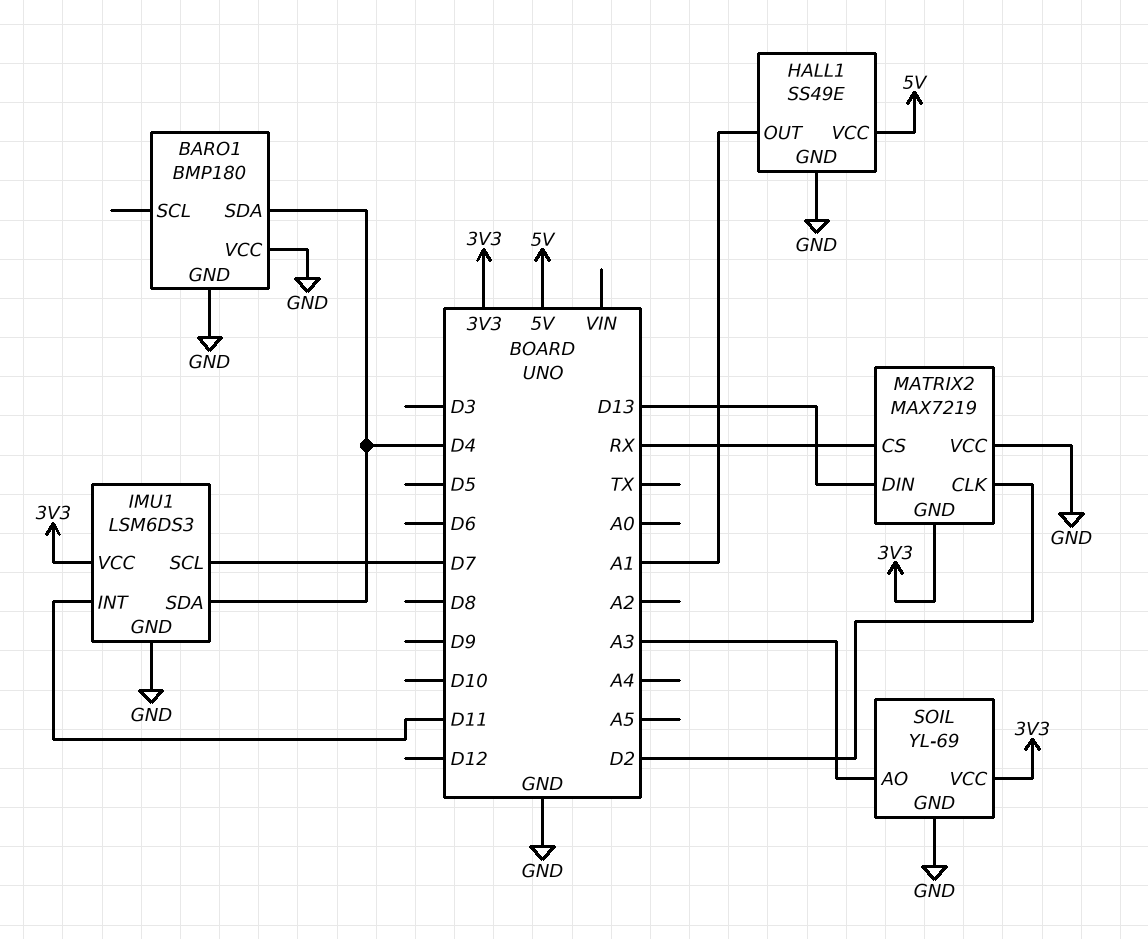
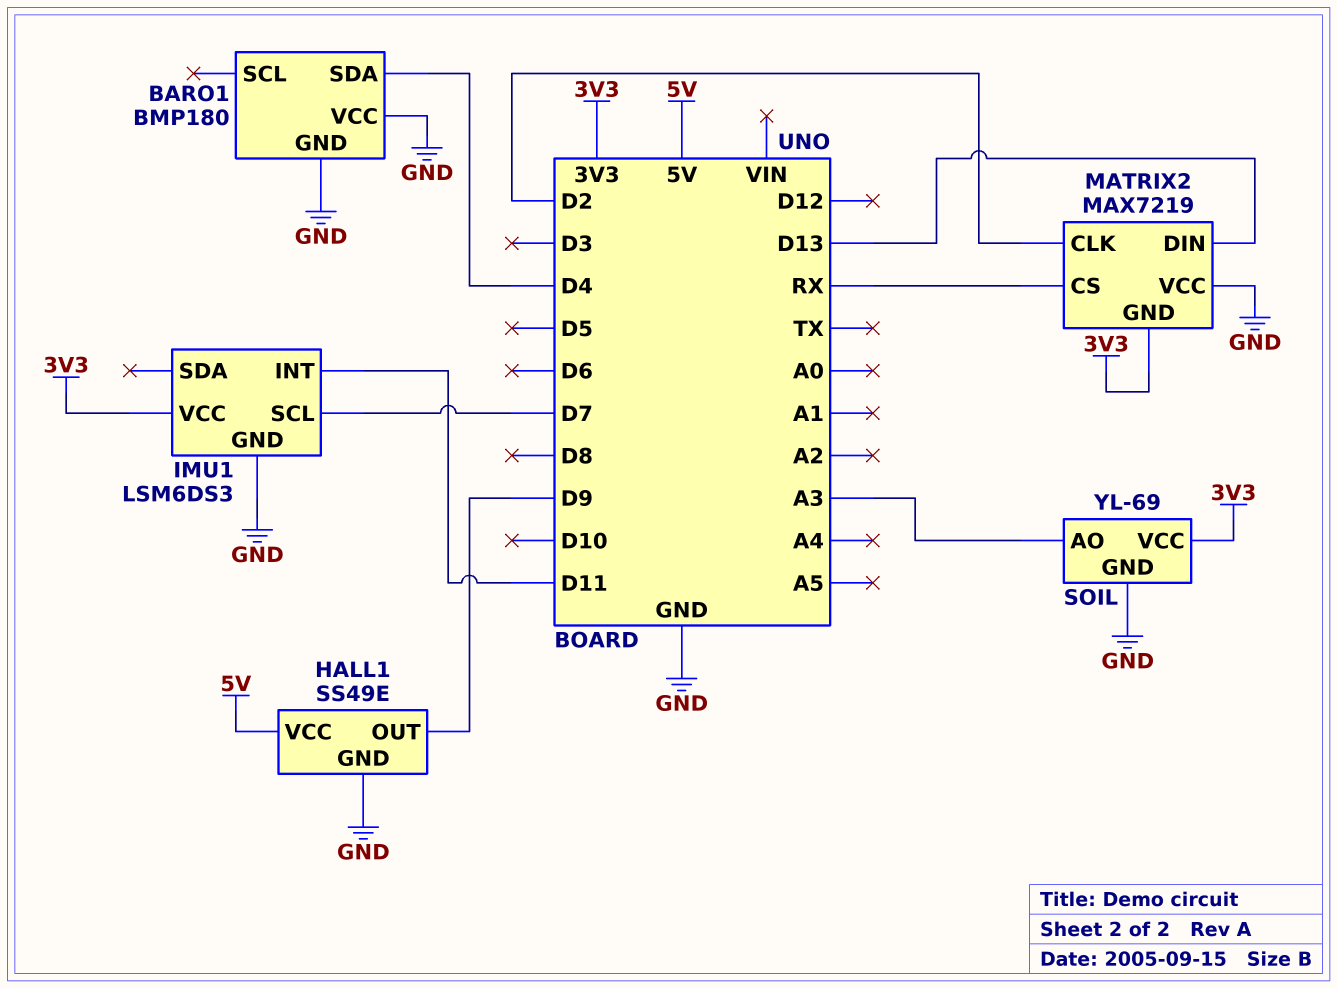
HALL1 pin OUT: A1 -> D9
IMU1 pin SDA: D4 -> none

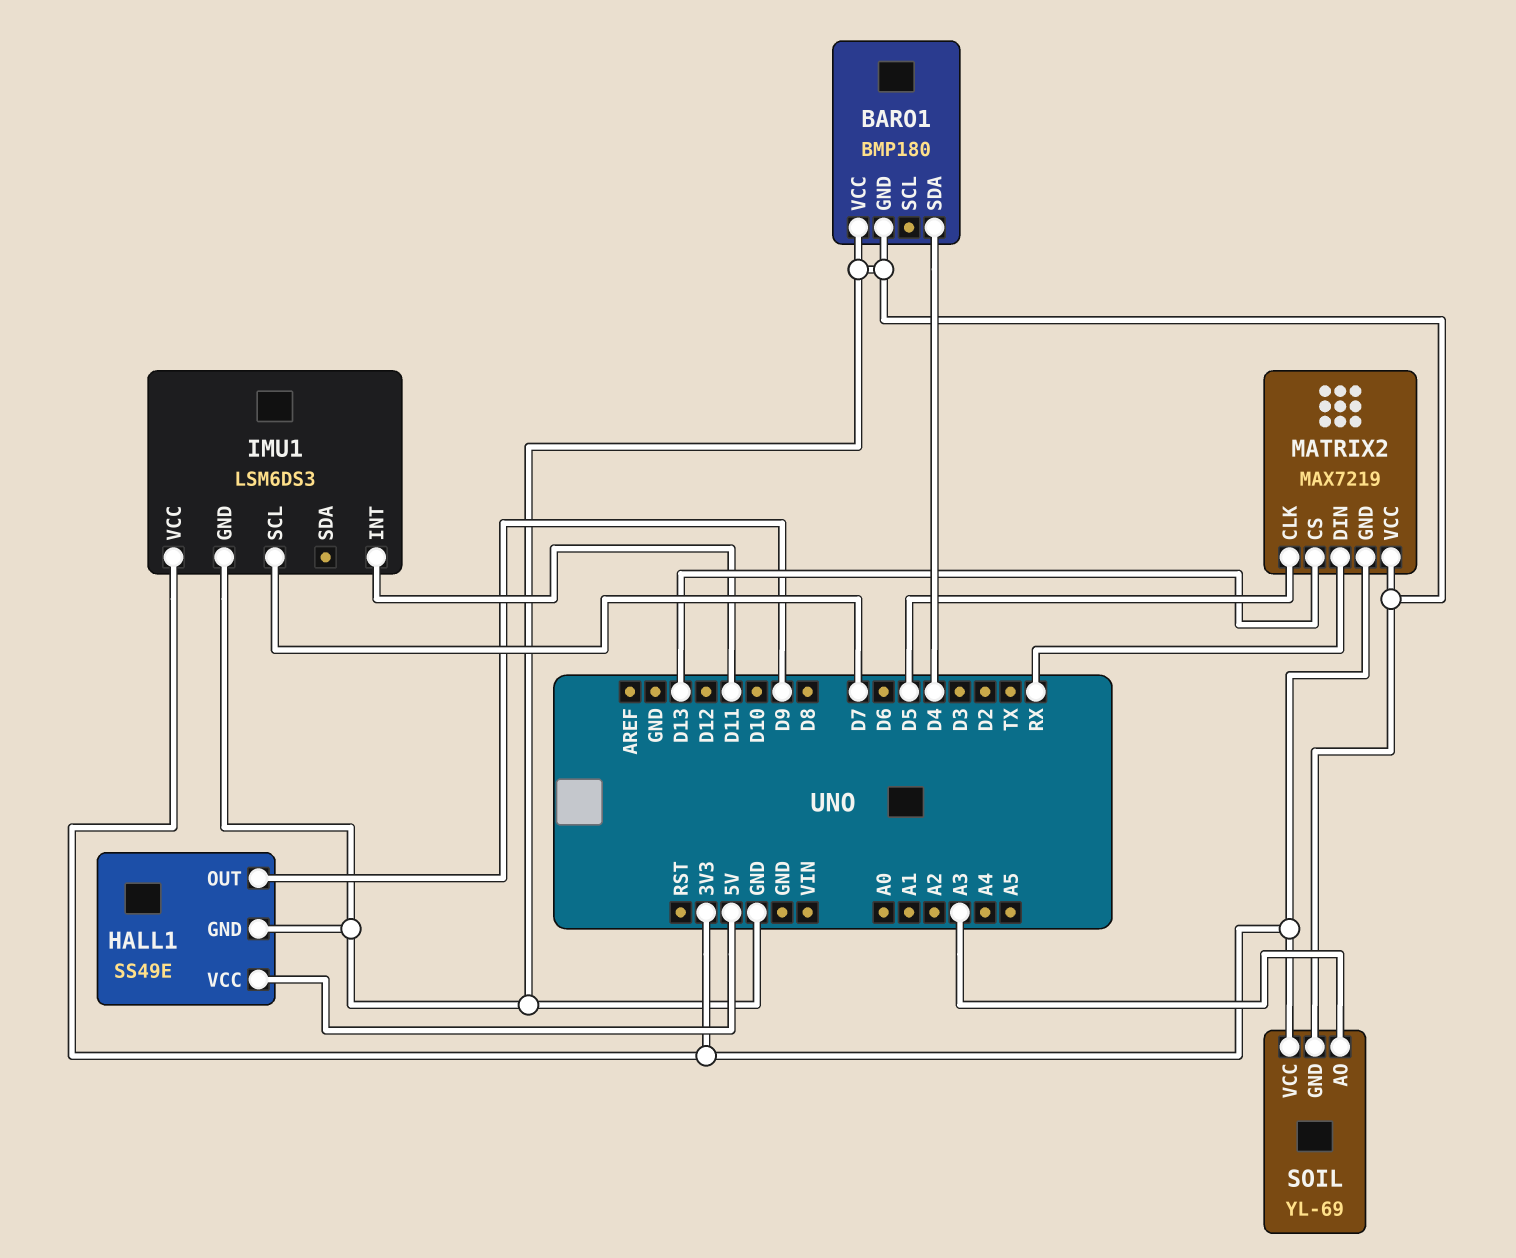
MATRIX2 pin CLK: D2 -> D5
MATRIX2 pin CS: RX -> D13
MATRIX2 pin DIN: D13 -> RX

